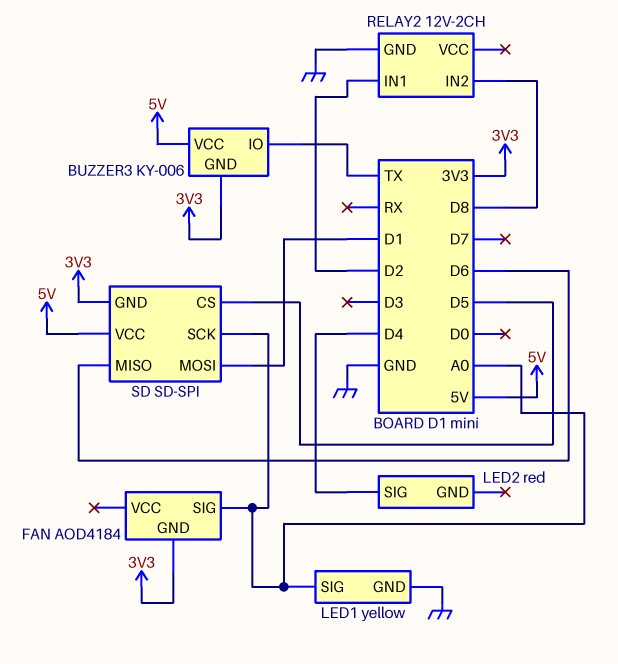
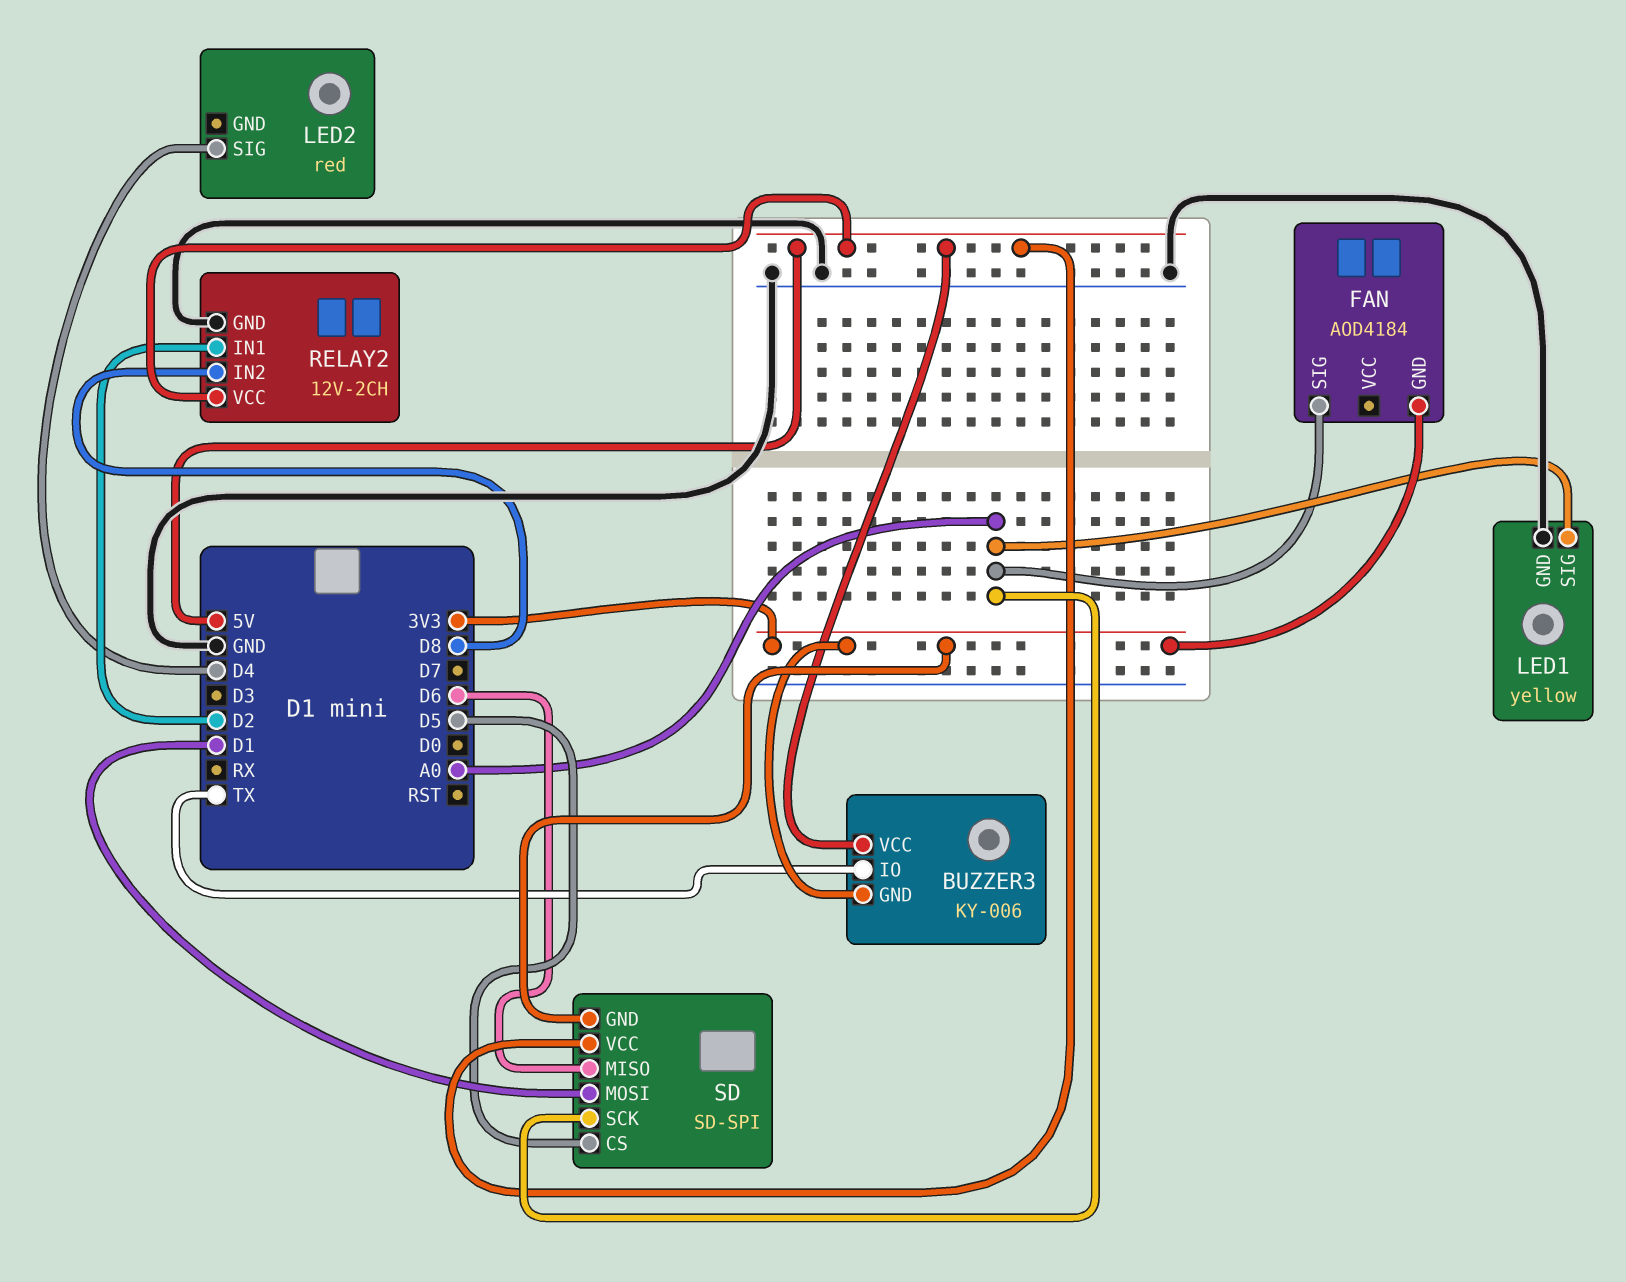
RELAY2 pin VCC: none -> 5V

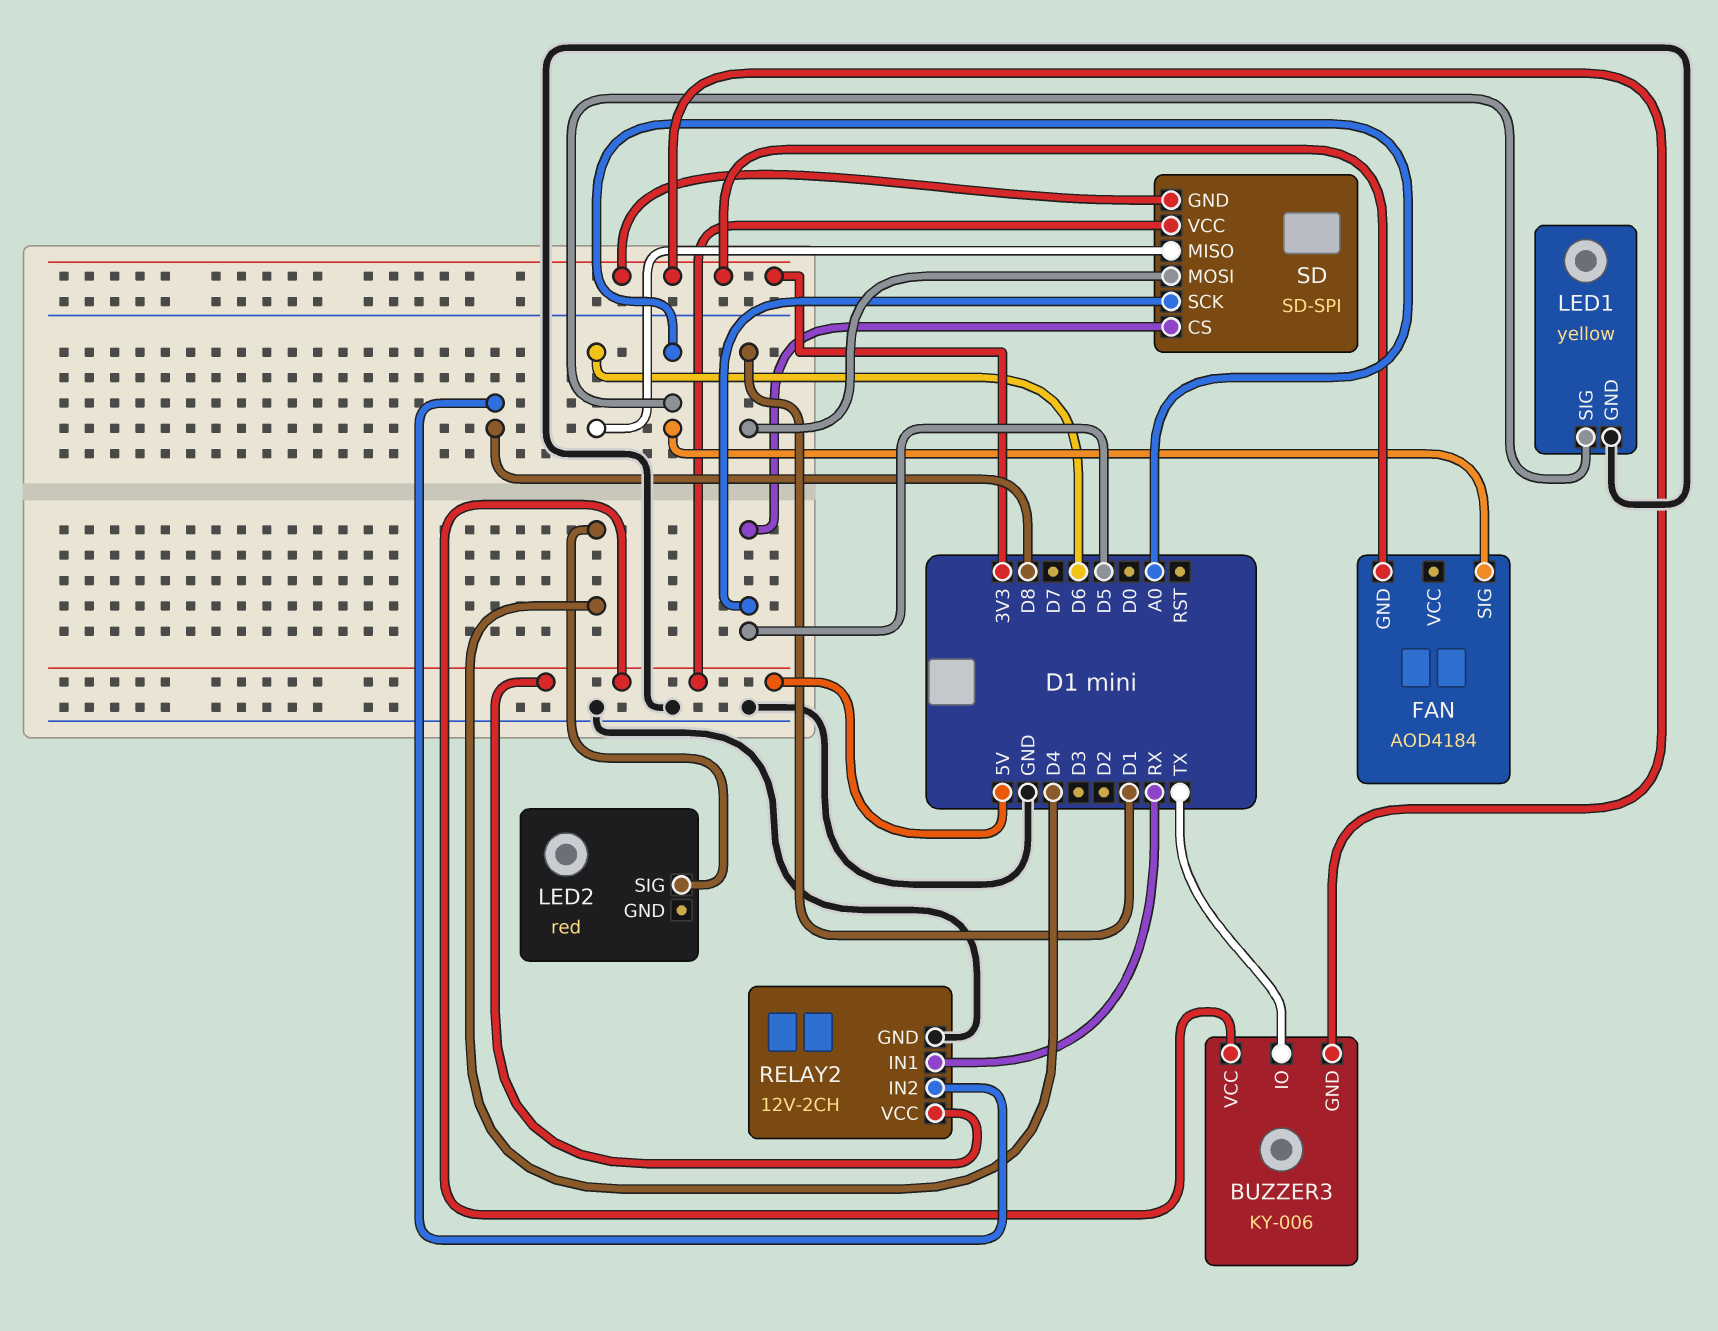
RELAY2 pin IN1: D2 -> RX
SD pin SCK: A0 -> D5

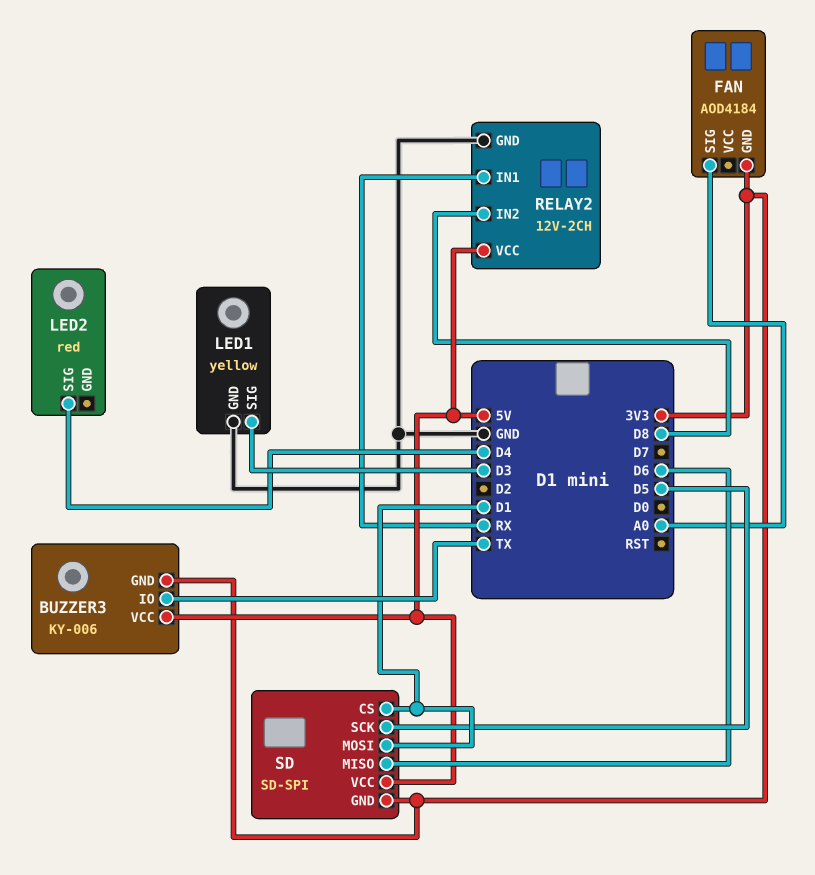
LED1 pin SIG: A0 -> D3
SD pin CS: D5 -> D1

